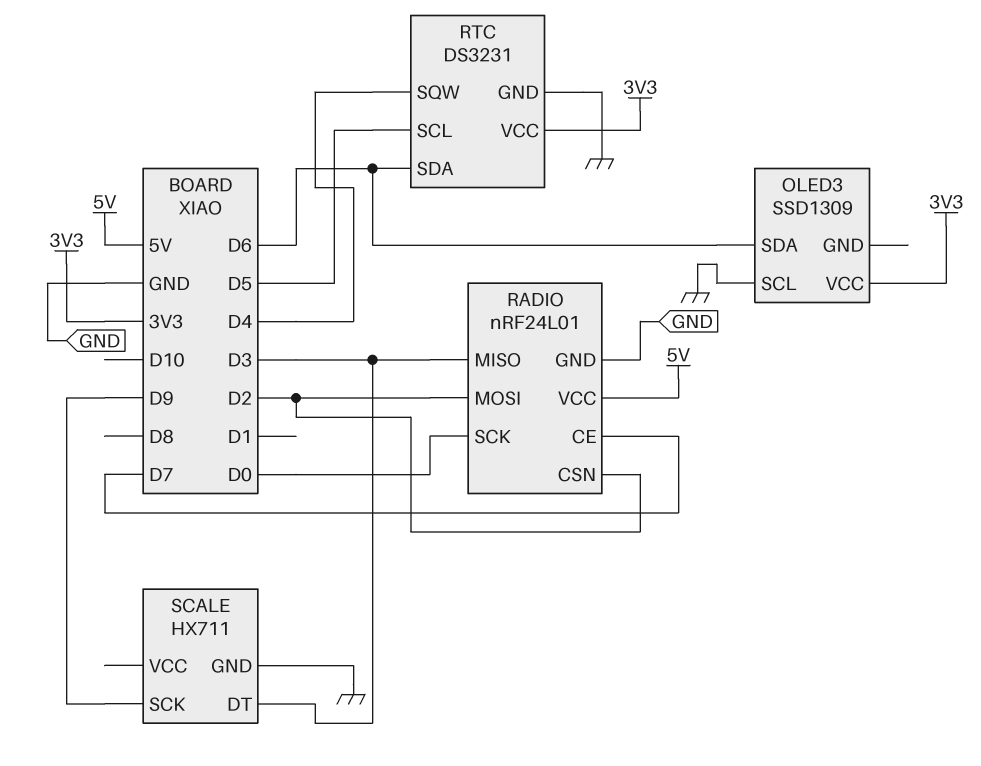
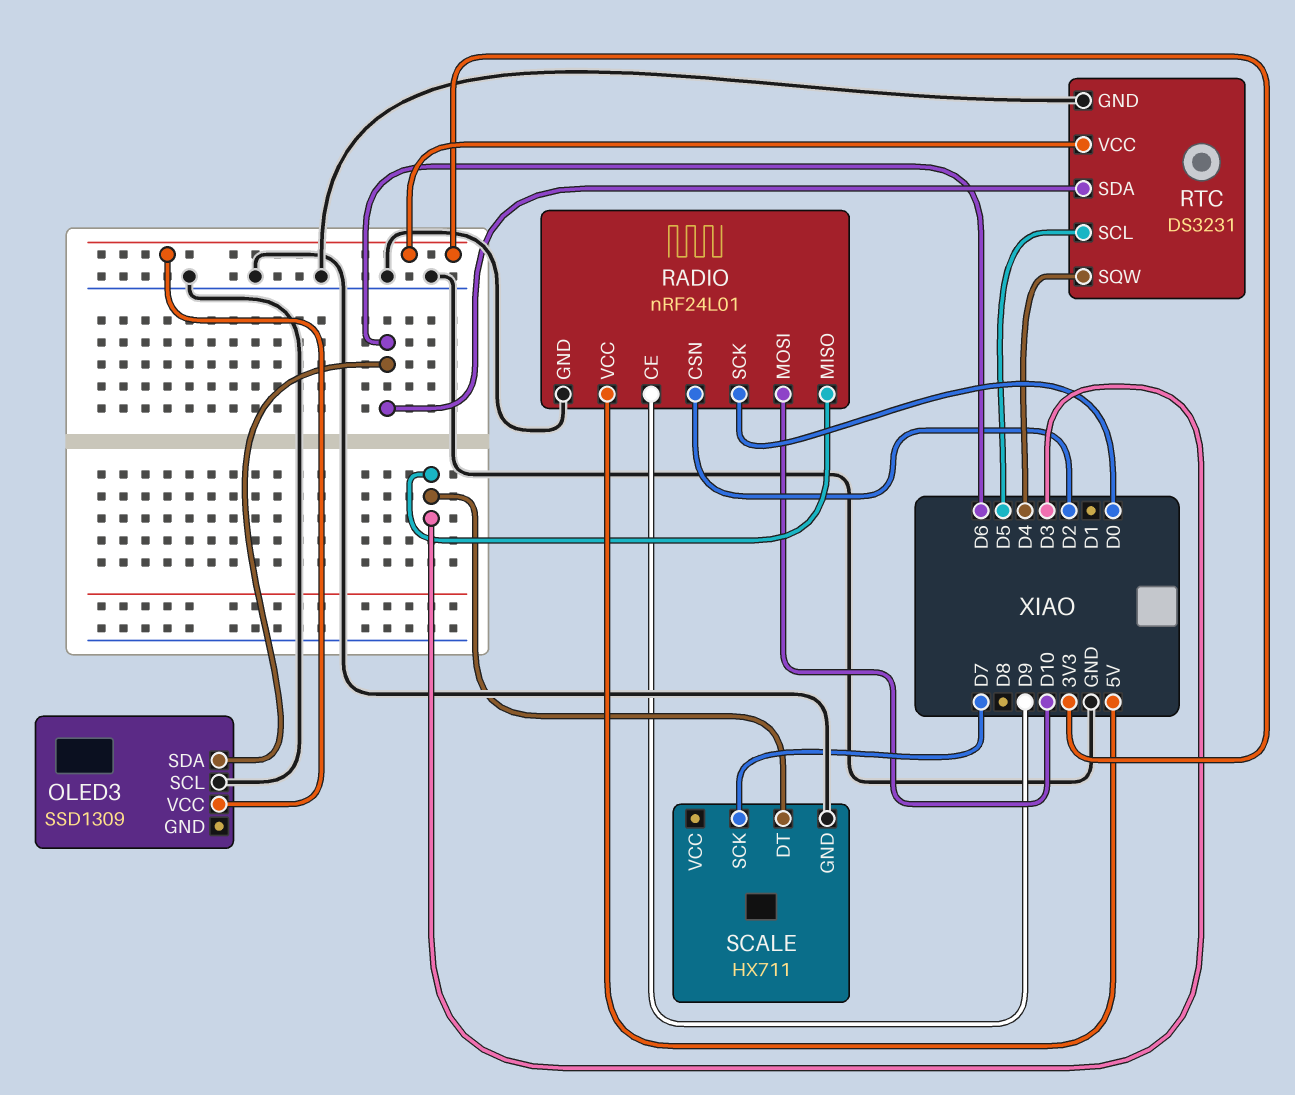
RADIO pin CE: D7 -> D9
RADIO pin MOSI: D2 -> D10
SCALE pin SCK: D9 -> D7

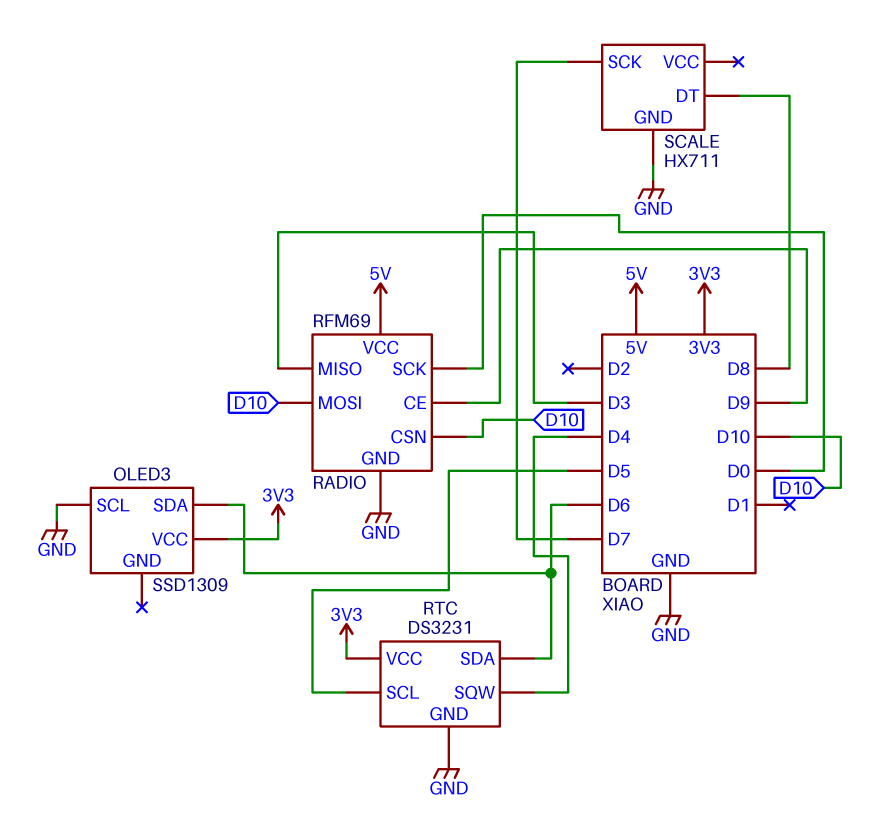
RADIO: nRF24L01 -> RFM69
RADIO pin CSN: D2 -> D10
SCALE pin DT: D3 -> D8

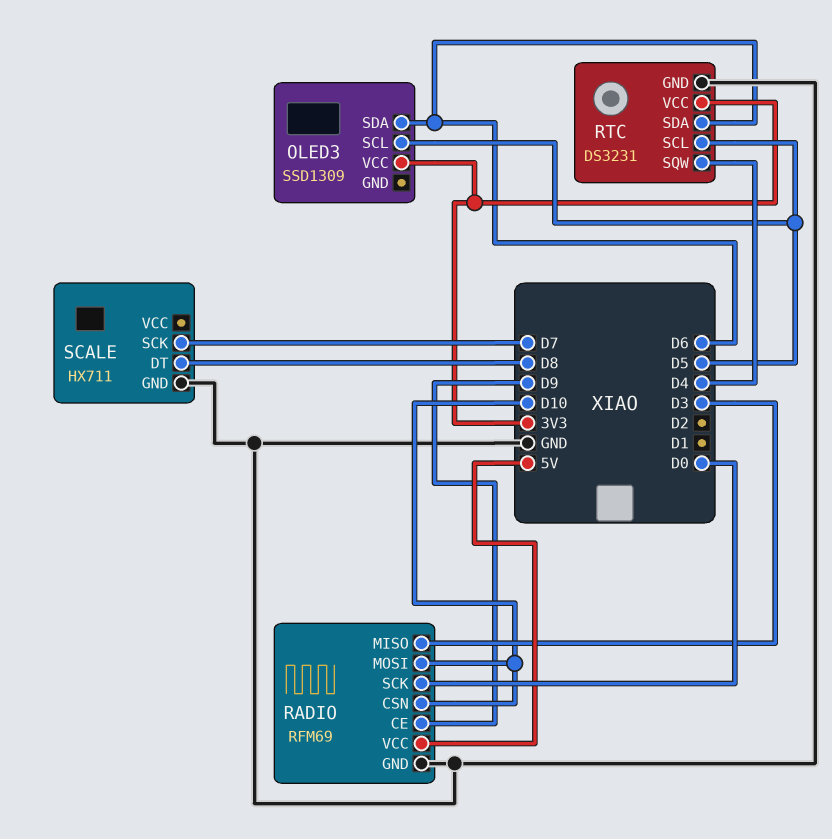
OLED3 pin SCL: GND -> D5

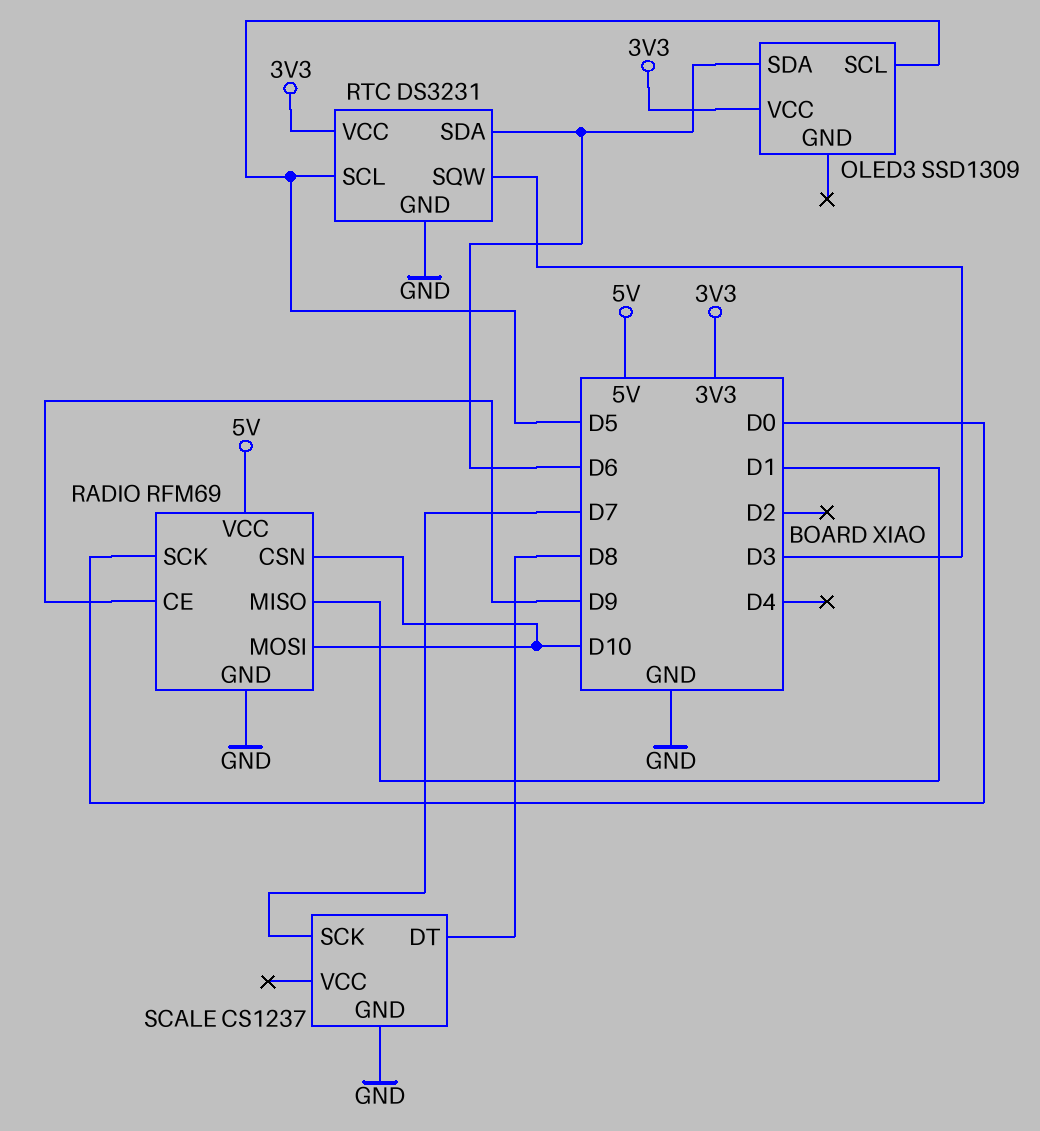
RADIO pin MISO: D3 -> D1
RTC pin SQW: D4 -> D3
SCALE: HX711 -> CS1237

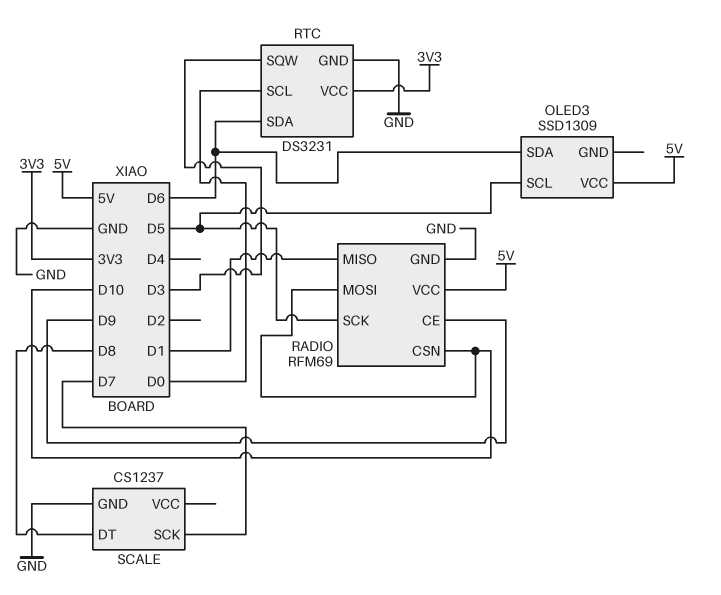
OLED3 pin VCC: 3V3 -> 5V
RADIO pin SCK: D0 -> D5
RTC pin SCL: D5 -> D0

